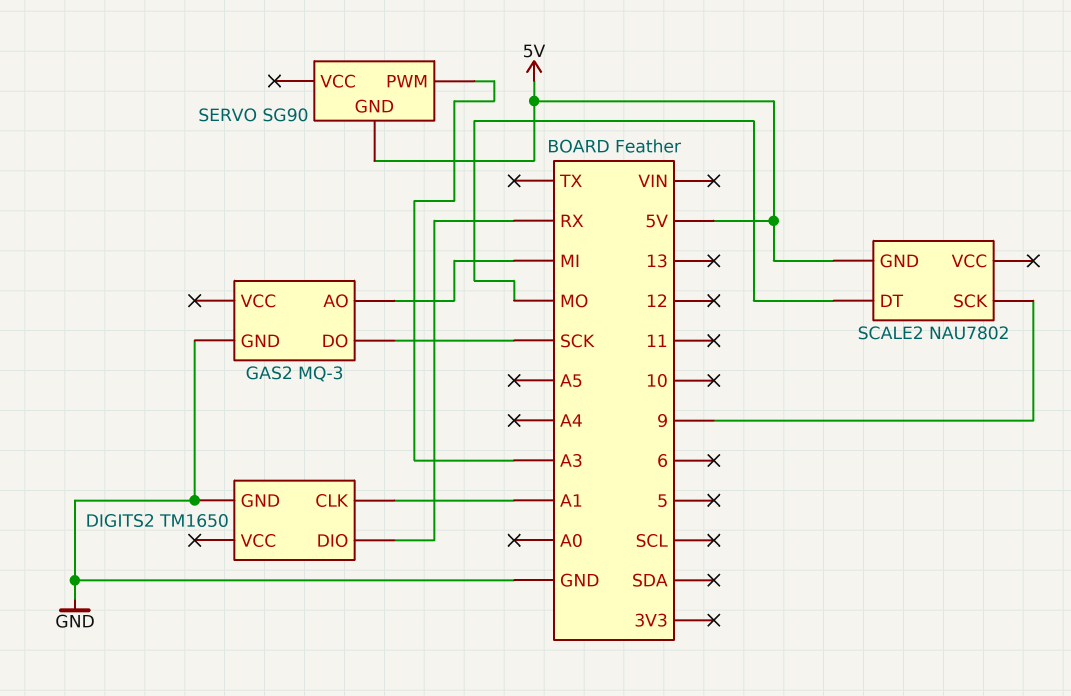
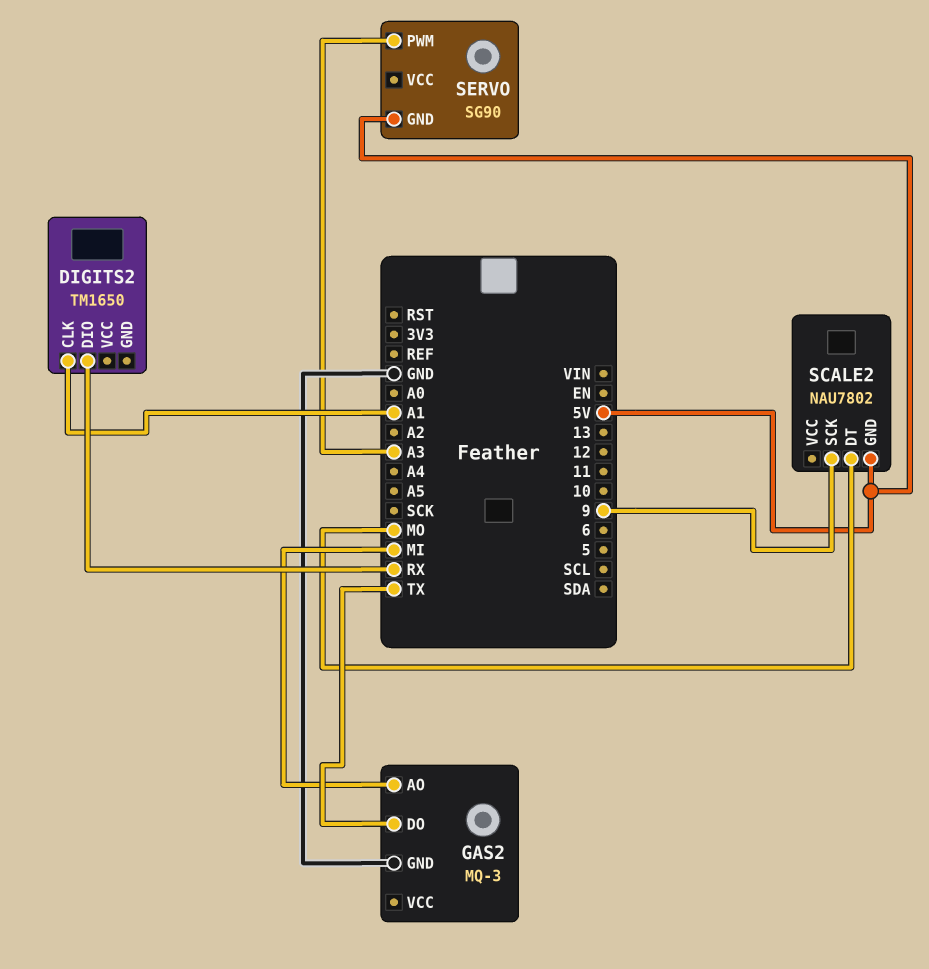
DIGITS2 pin GND: GND -> none
GAS2 pin DO: SCK -> TX

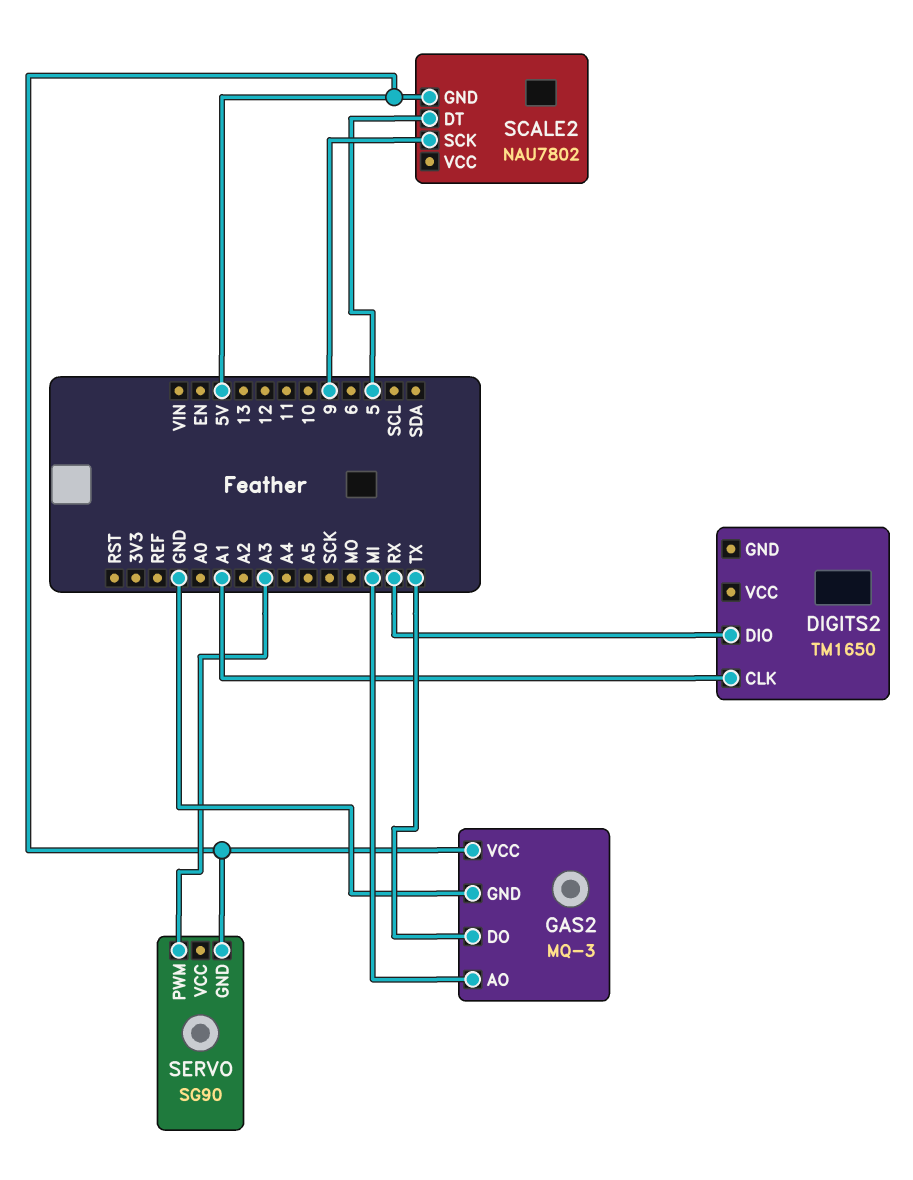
GAS2 pin VCC: none -> 5V
SCALE2 pin DT: MO -> 5

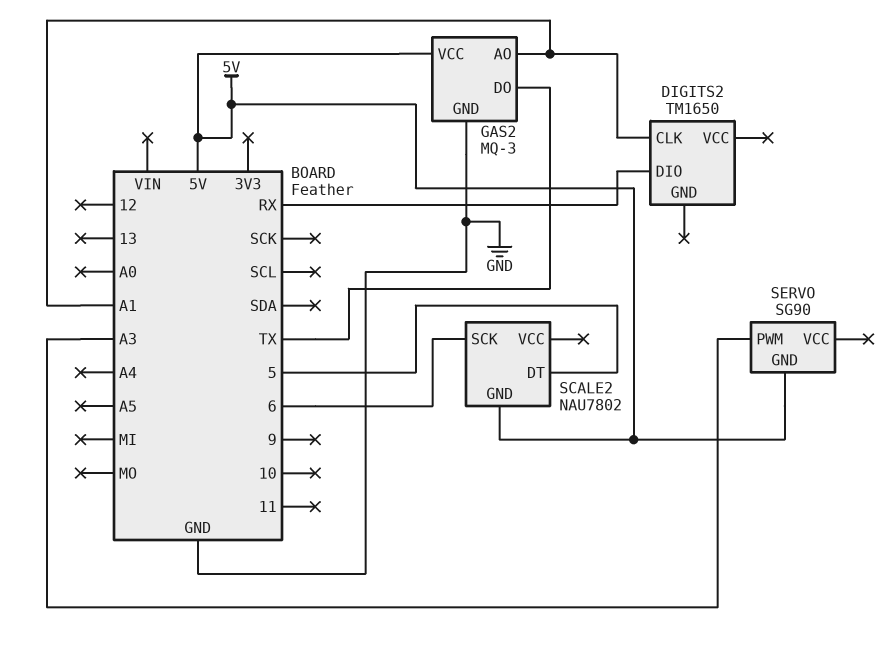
GAS2 pin AO: MI -> A1
SCALE2 pin SCK: 9 -> 6

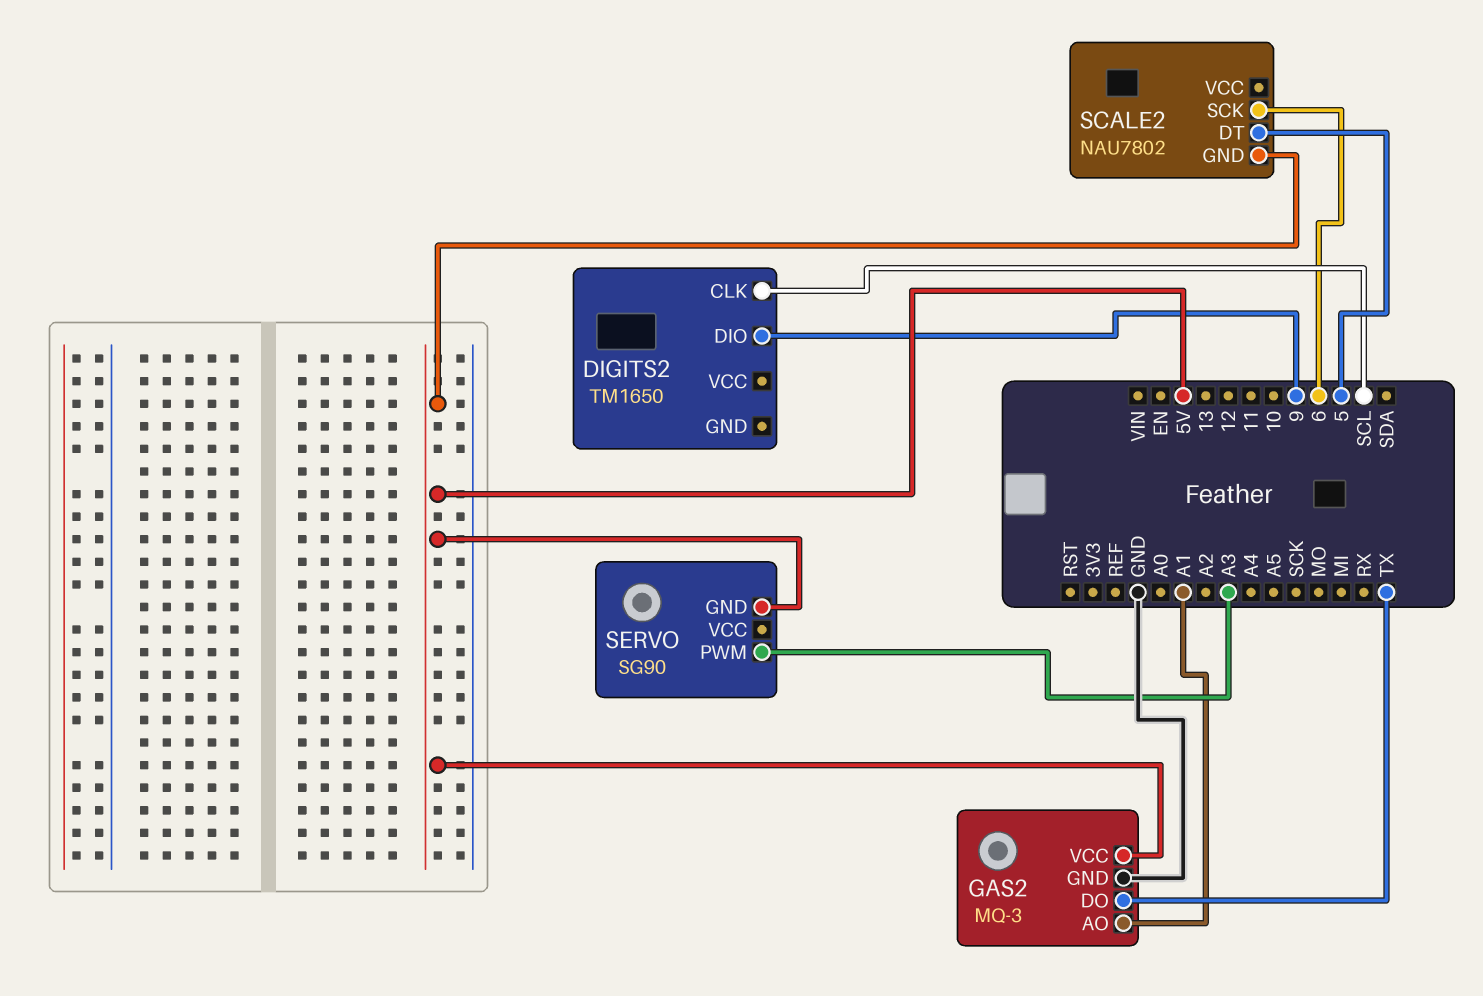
DIGITS2 pin CLK: A1 -> SCL
DIGITS2 pin DIO: RX -> 9

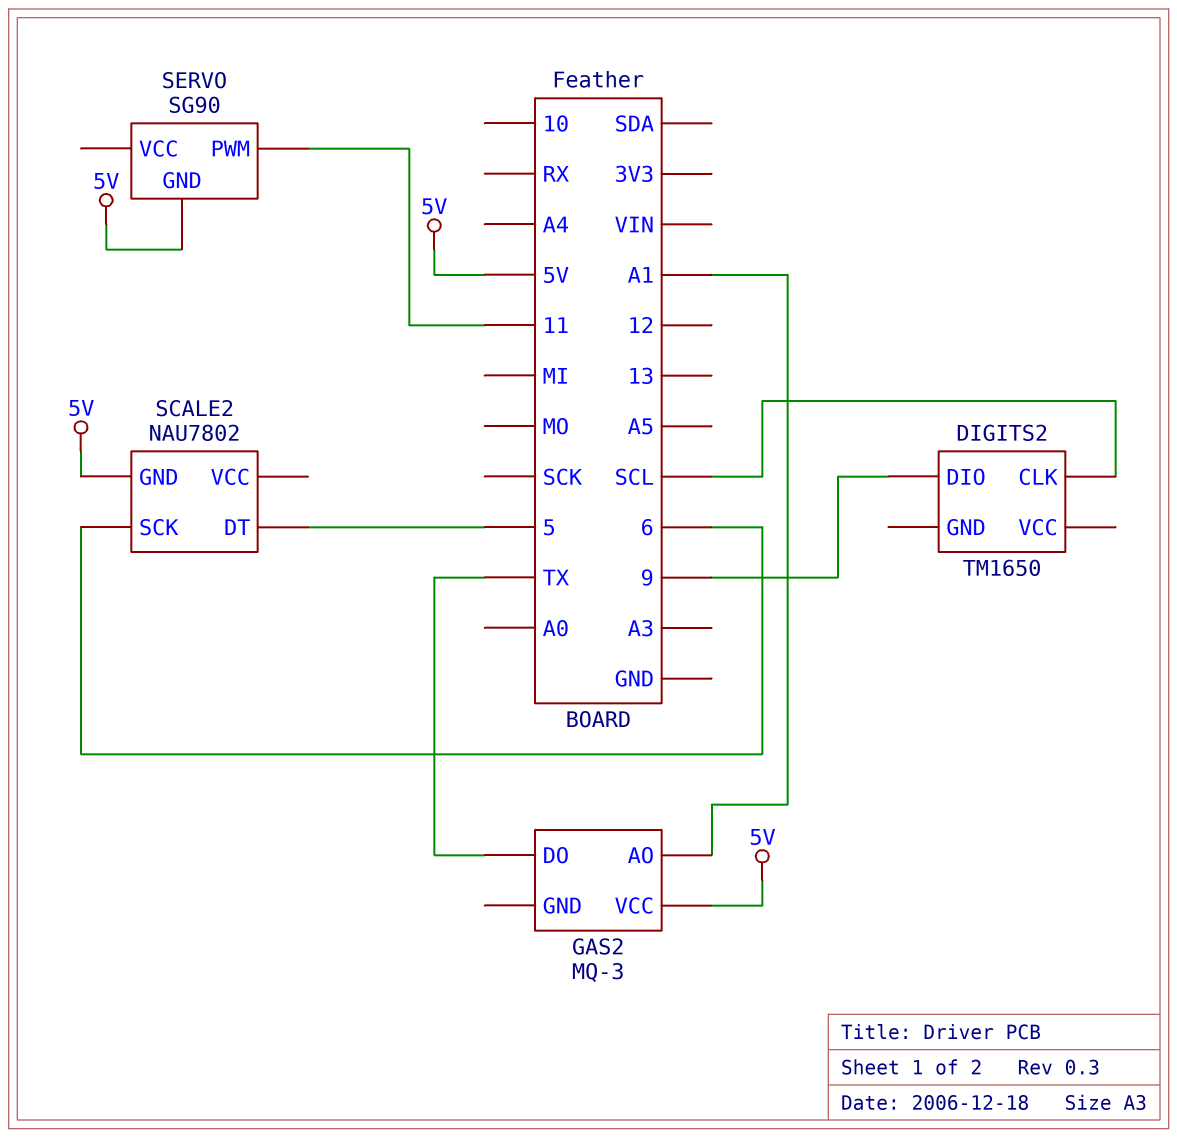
GAS2 pin GND: GND -> none
SERVO pin PWM: A3 -> 11

